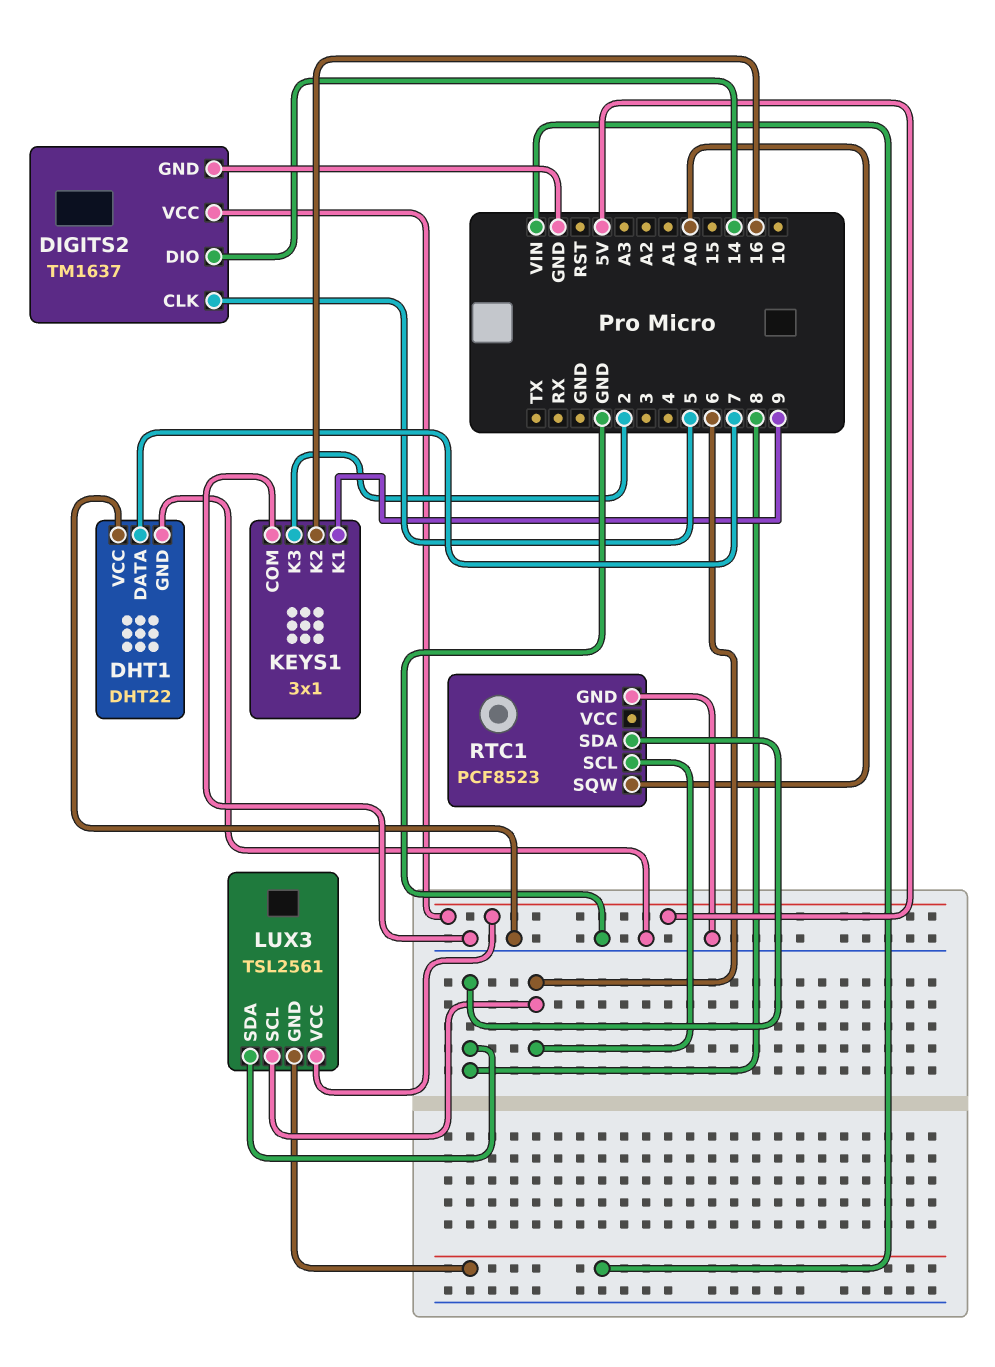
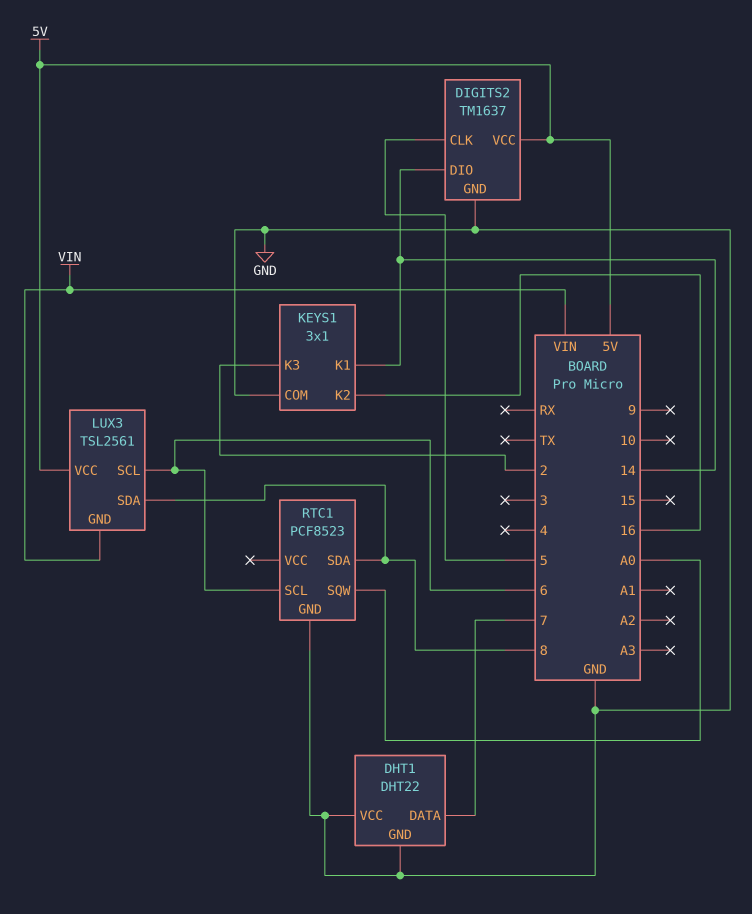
KEYS1 pin K1: 9 -> 14

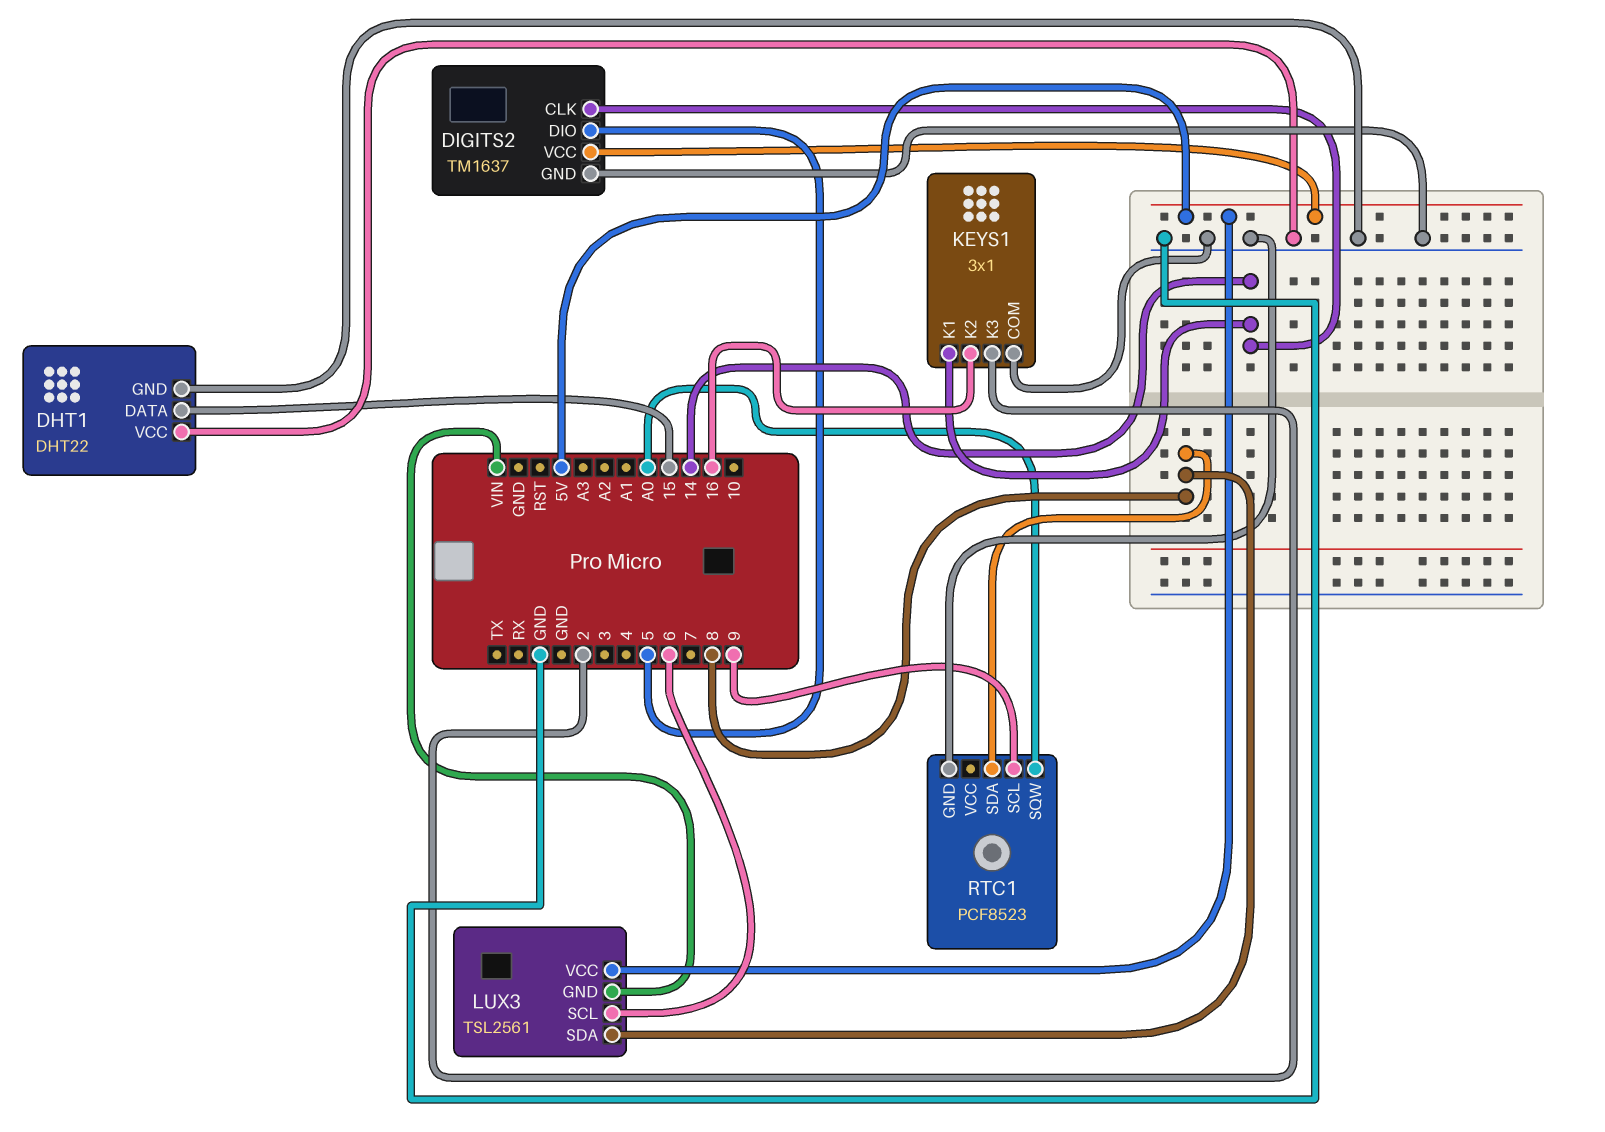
DHT1 pin DATA: 7 -> 15
DIGITS2 pin CLK: 5 -> 14
DIGITS2 pin DIO: 14 -> 5
RTC1 pin SCL: 6 -> 9

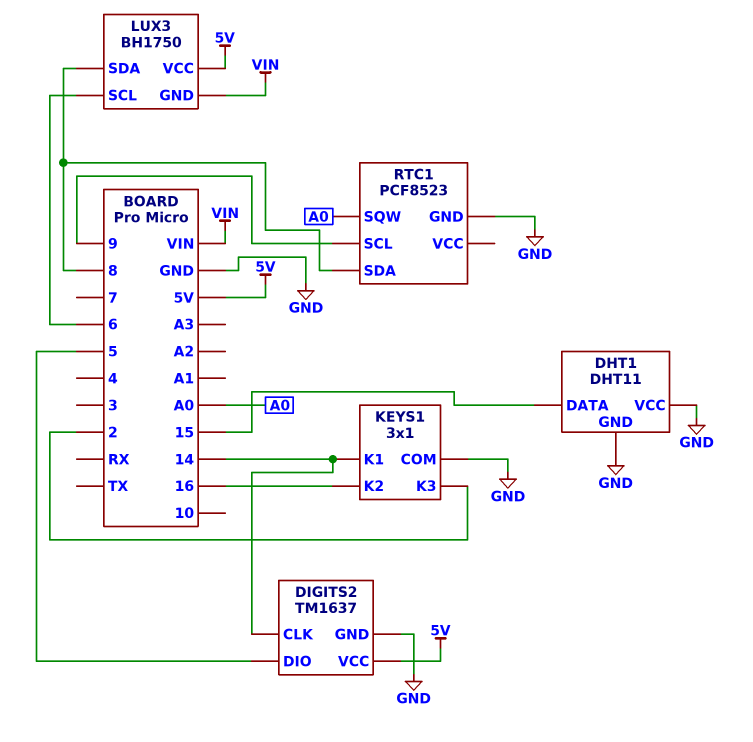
DHT1: DHT22 -> DHT11
LUX3: TSL2561 -> BH1750

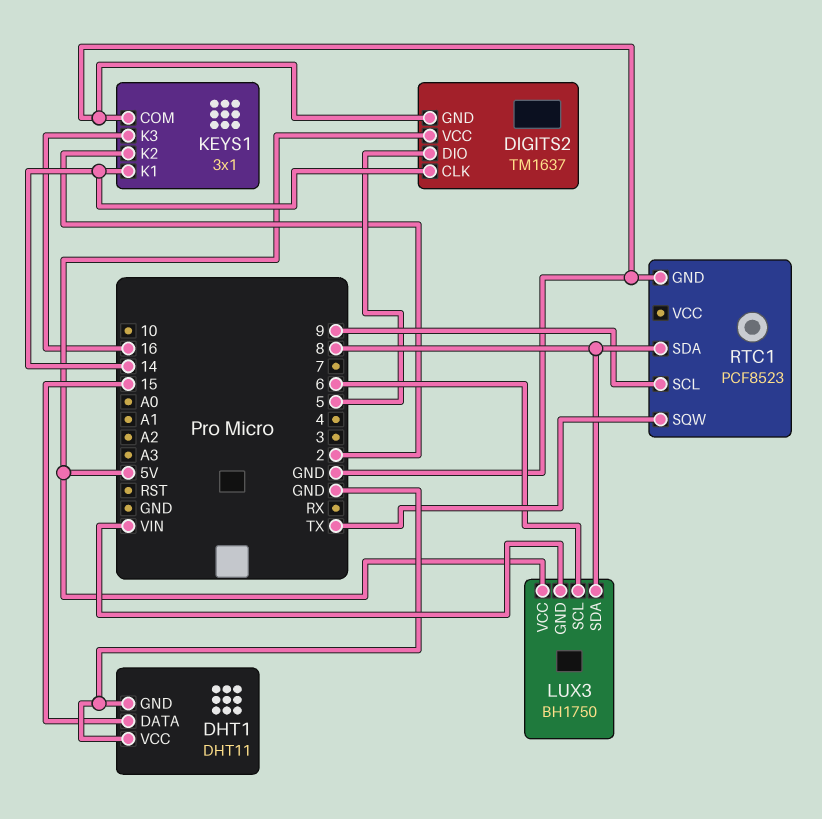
KEYS1 pin K2: 16 -> 2
KEYS1 pin K3: 2 -> 16
RTC1 pin SQW: A0 -> TX

